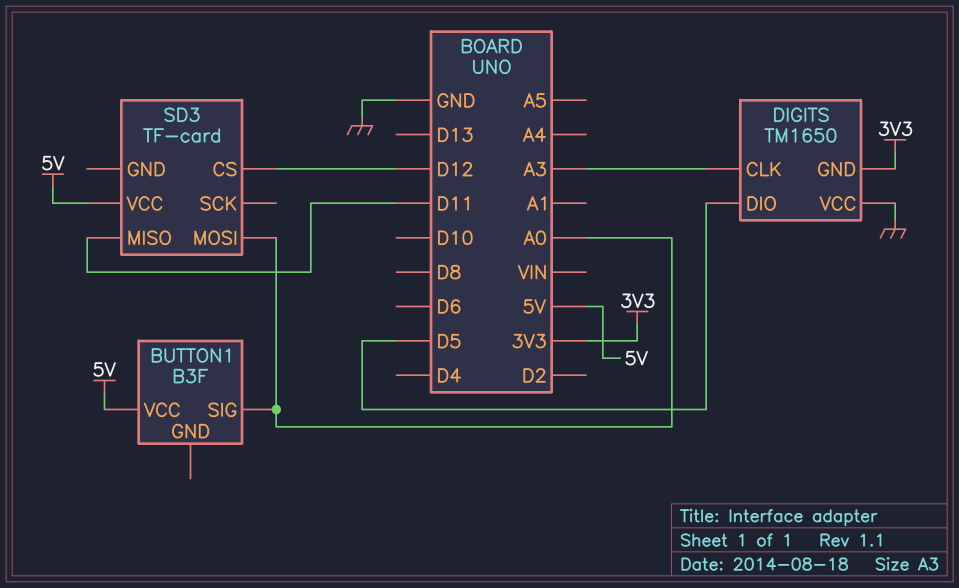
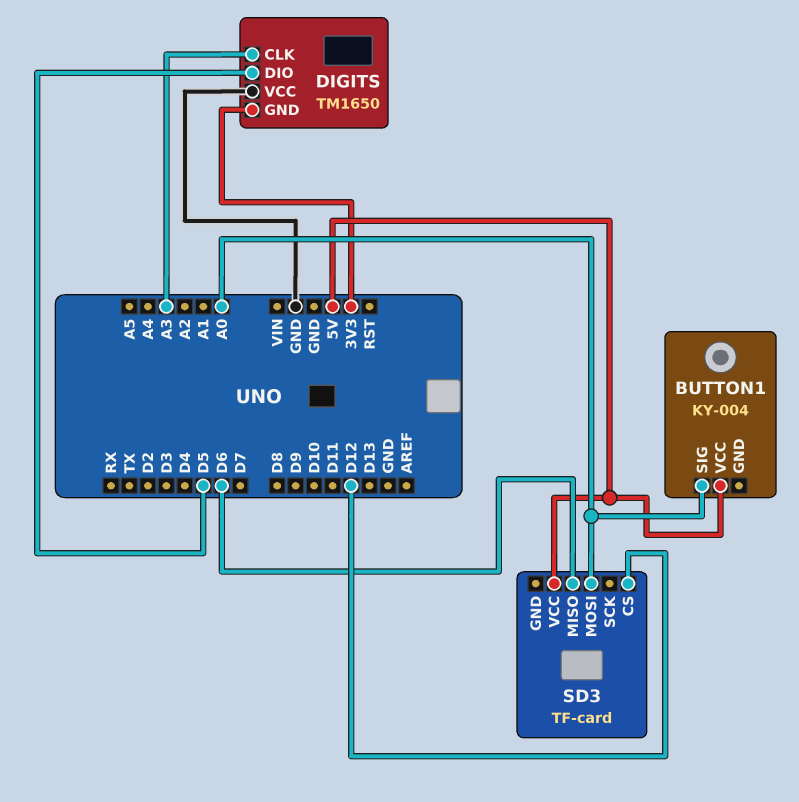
BUTTON1: B3F -> KY-004
SD3 pin MISO: D11 -> D6

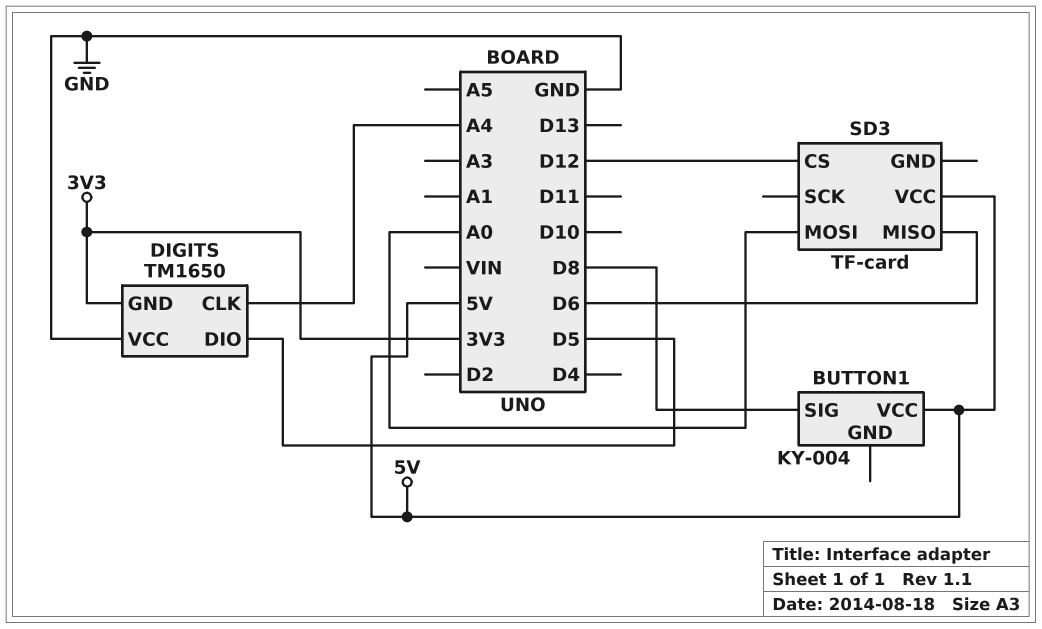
BUTTON1 pin SIG: A0 -> D8
DIGITS pin CLK: A3 -> A4

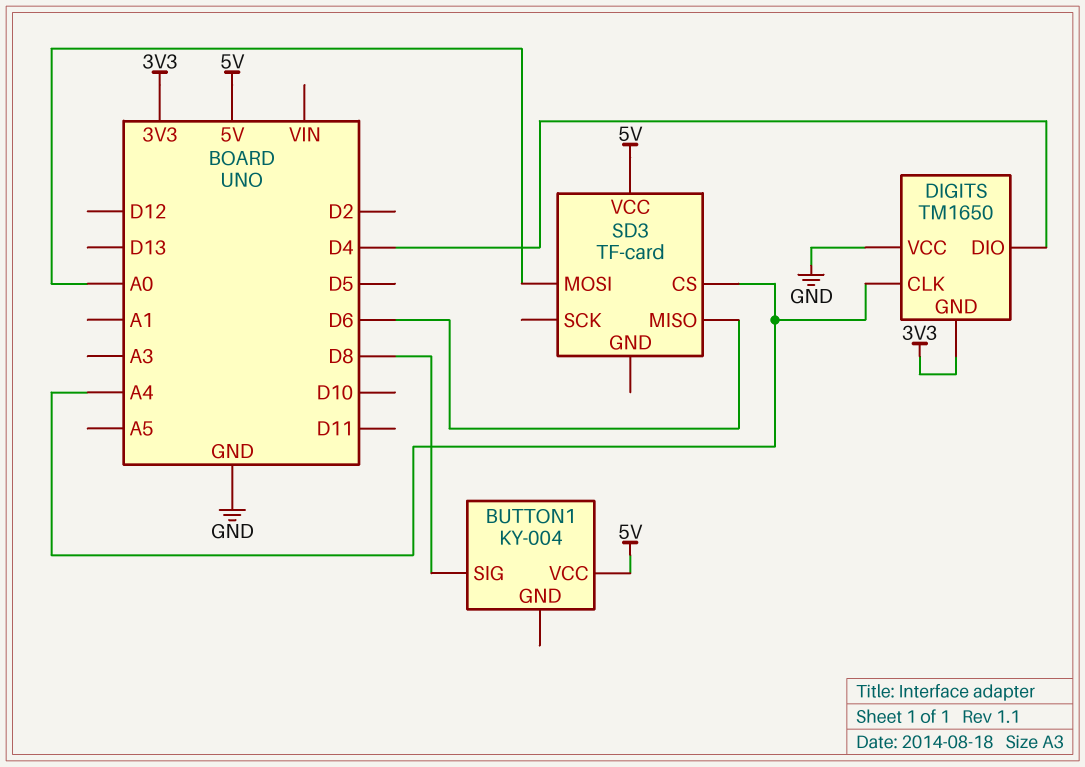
DIGITS pin DIO: D5 -> D4
SD3 pin CS: D12 -> A4

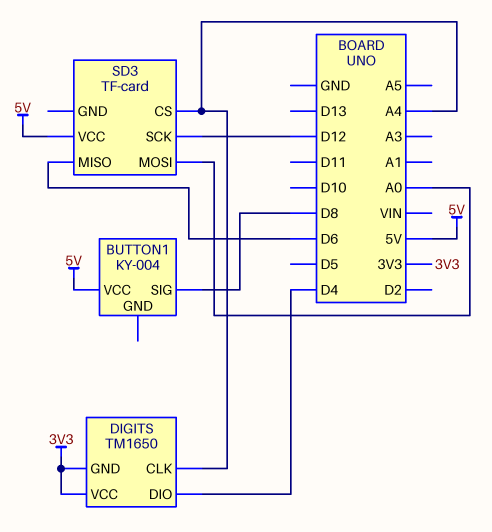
DIGITS pin VCC: GND -> 3V3
SD3 pin SCK: none -> D12

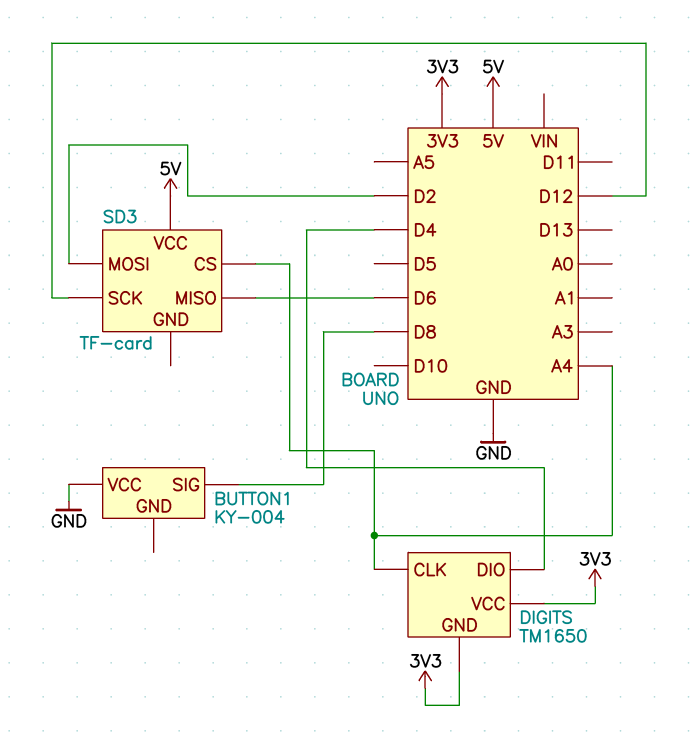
BUTTON1 pin VCC: 5V -> GND
SD3 pin MOSI: A0 -> D2

